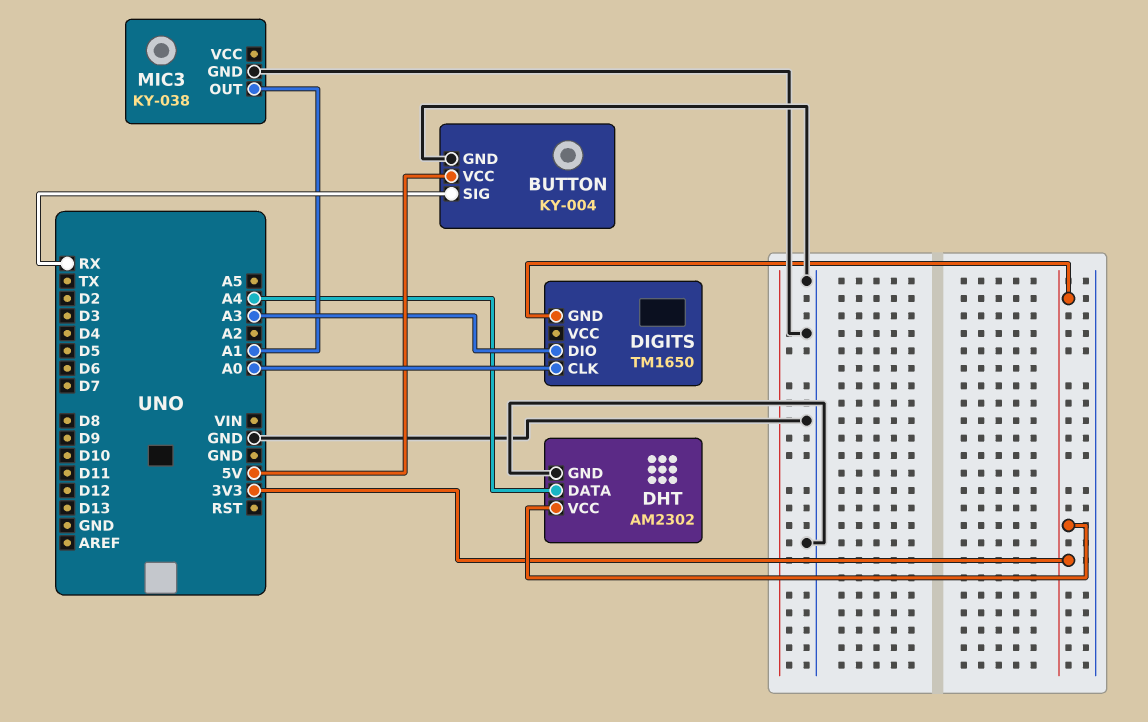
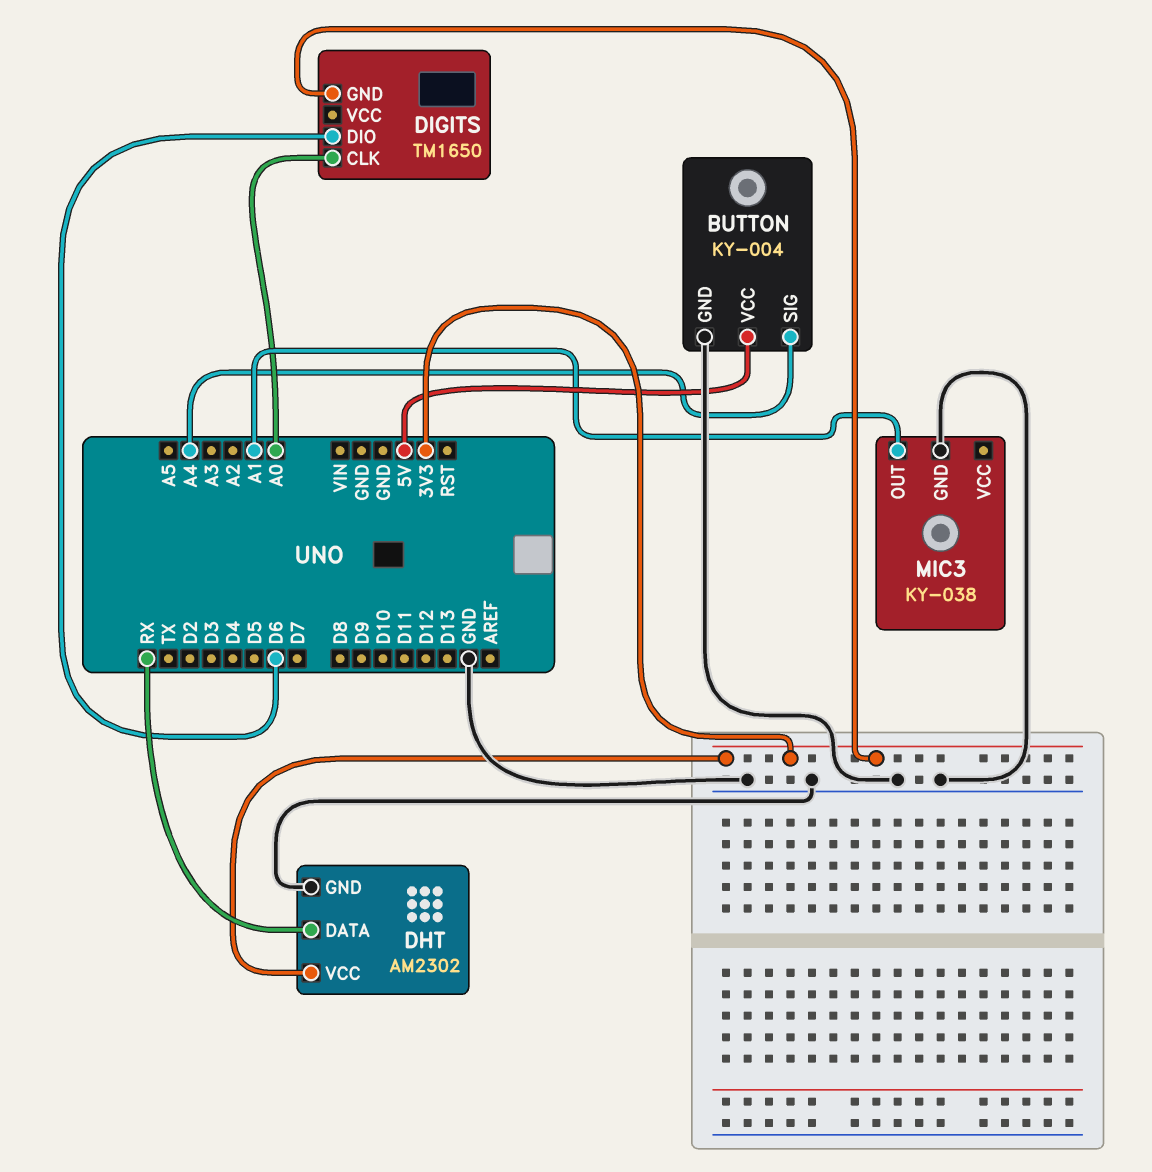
BUTTON pin SIG: RX -> A4
DHT pin DATA: A4 -> RX
DIGITS pin DIO: A3 -> D6

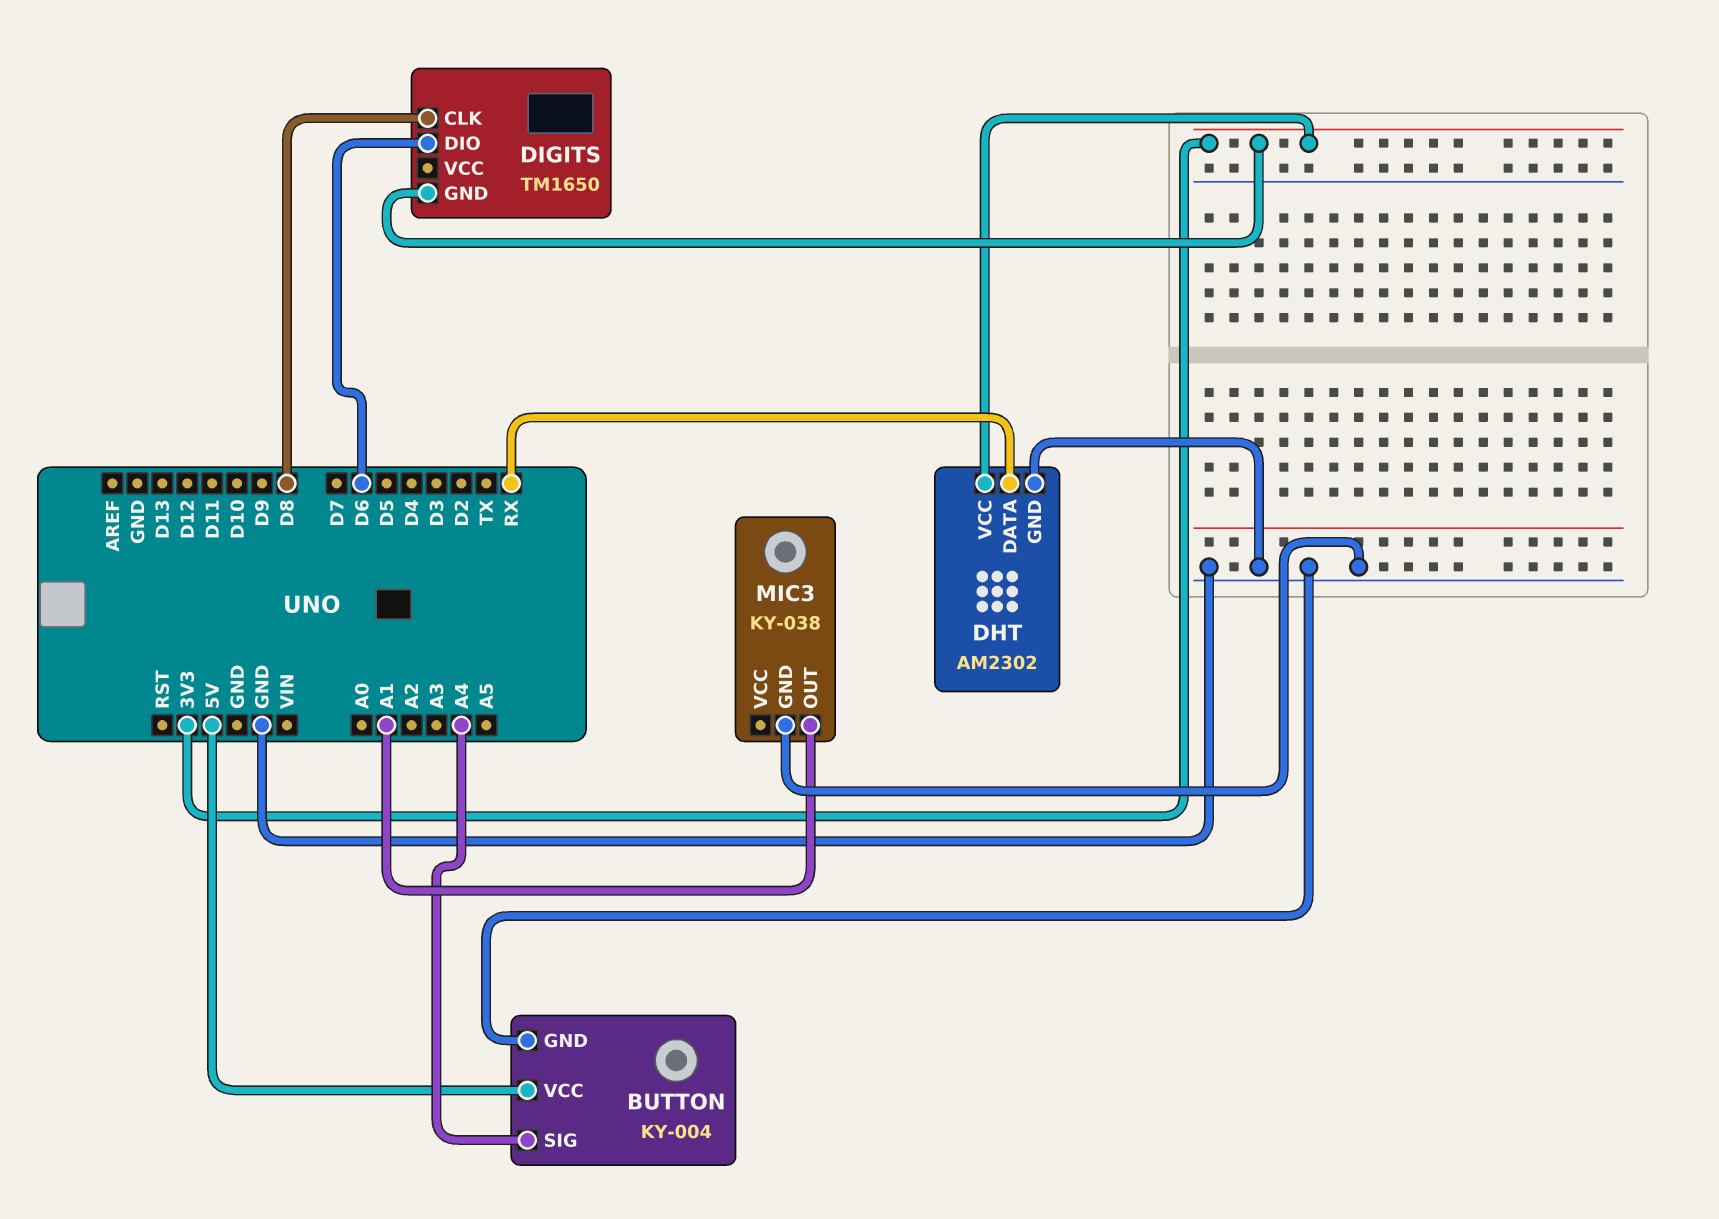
DIGITS pin CLK: A0 -> D8

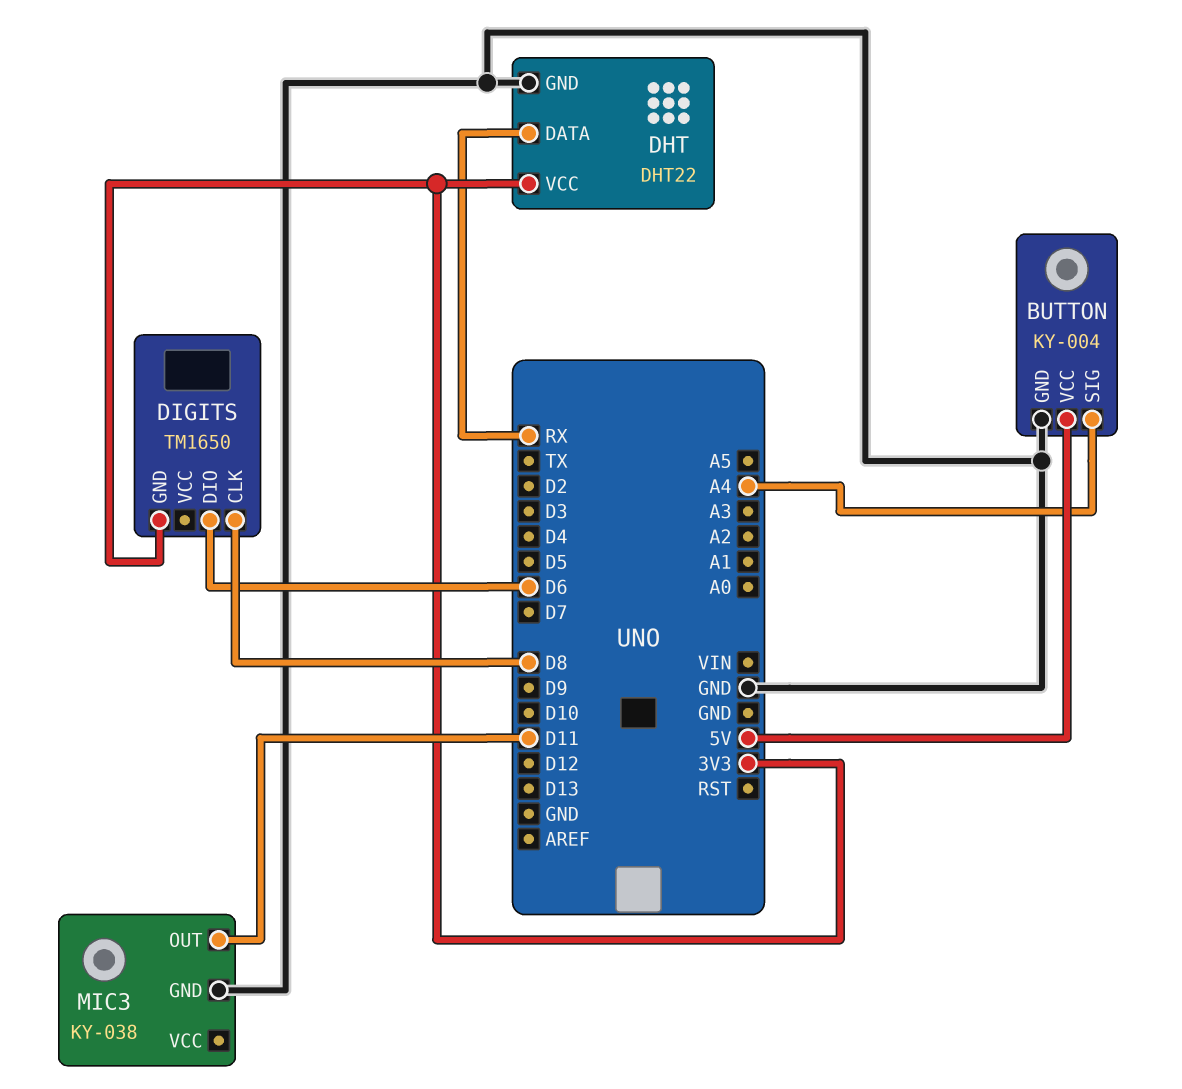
DHT: AM2302 -> DHT22
MIC3 pin OUT: A1 -> D11

